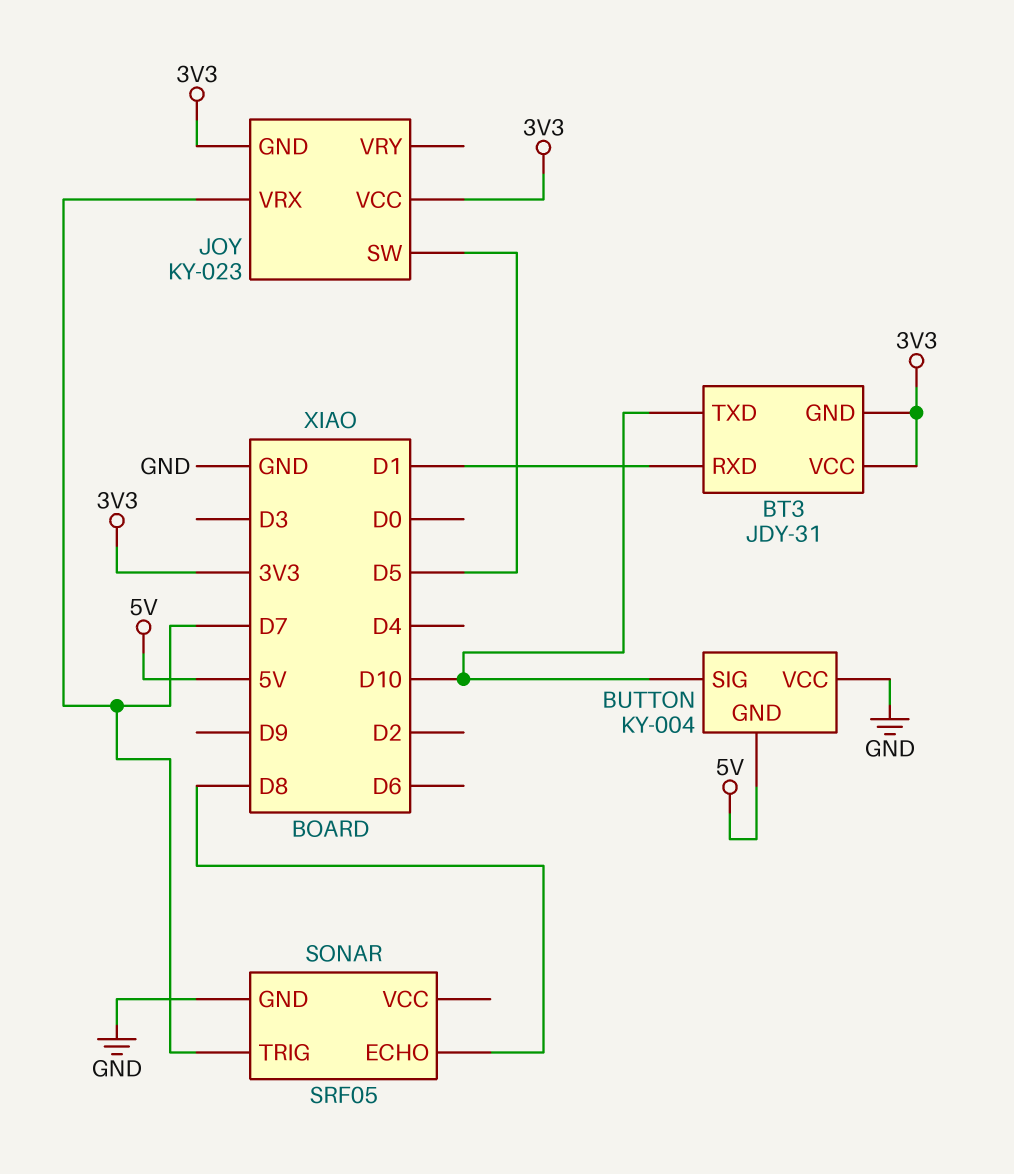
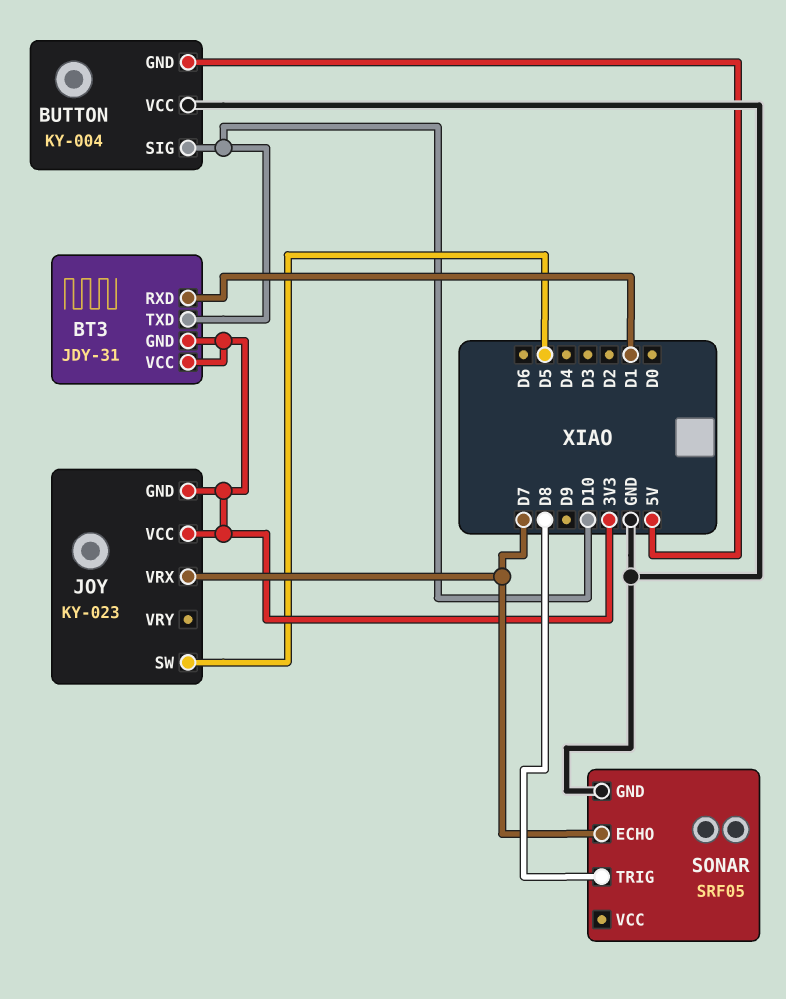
SONAR pin ECHO: D8 -> D7
SONAR pin TRIG: D7 -> D8

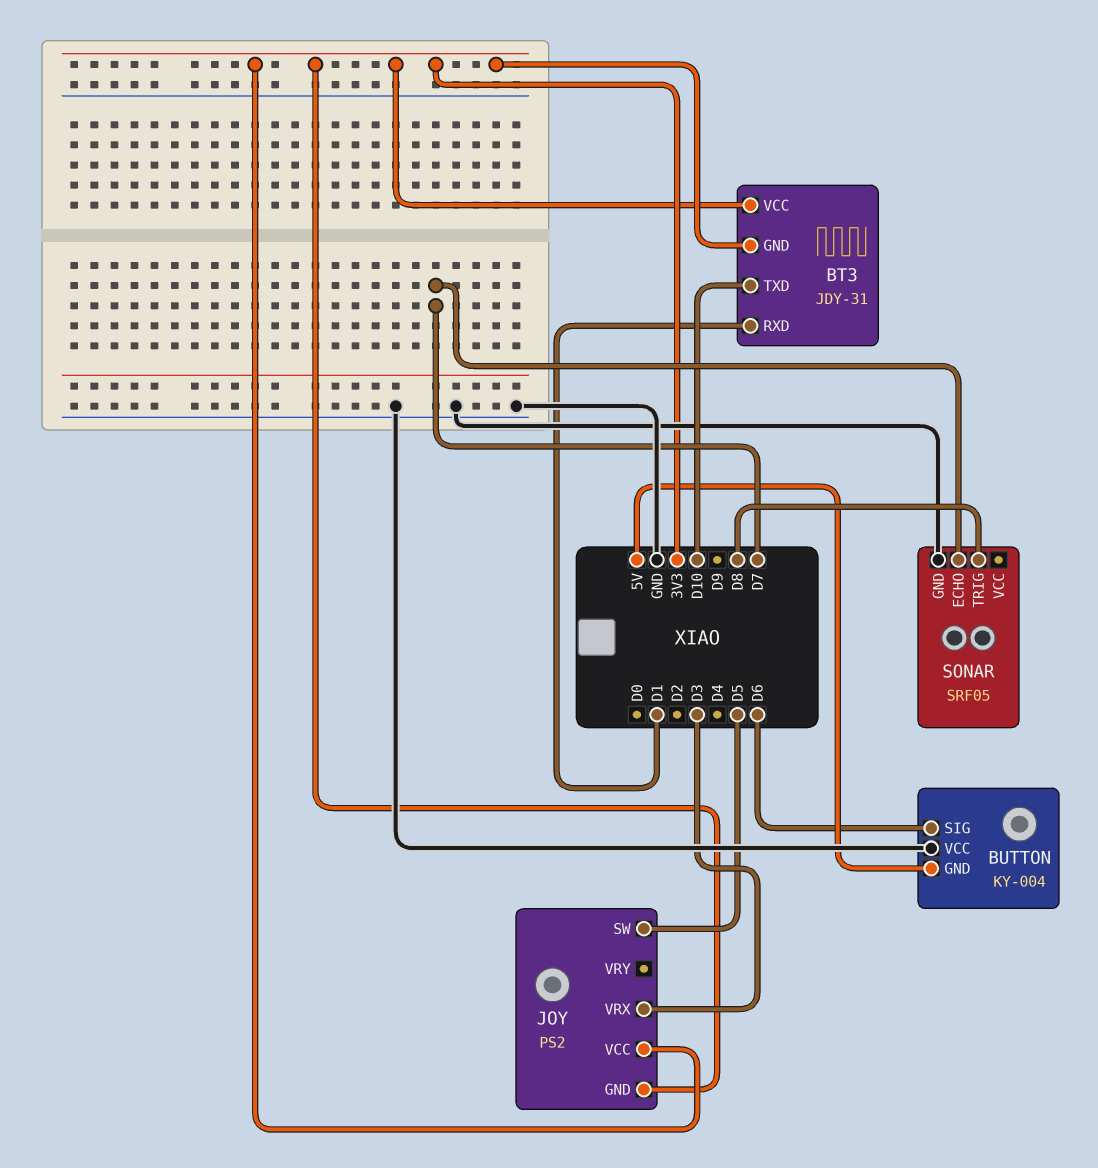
BUTTON pin SIG: D10 -> D6
JOY: KY-023 -> PS2
JOY pin VRX: D7 -> D3

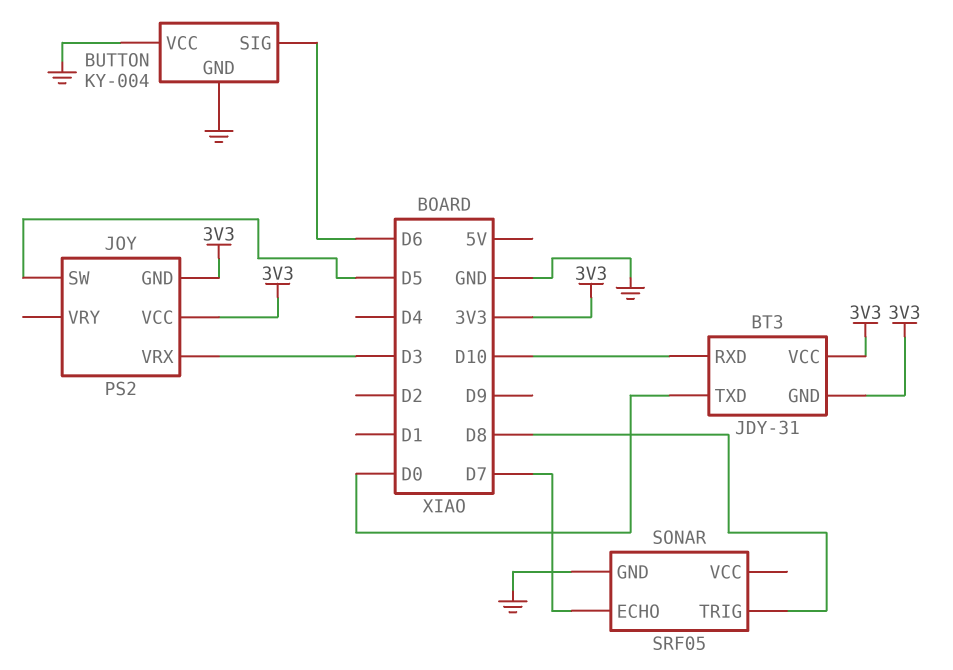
BT3 pin RXD: D1 -> D10
BT3 pin TXD: D10 -> D0
BUTTON pin GND: 5V -> GND

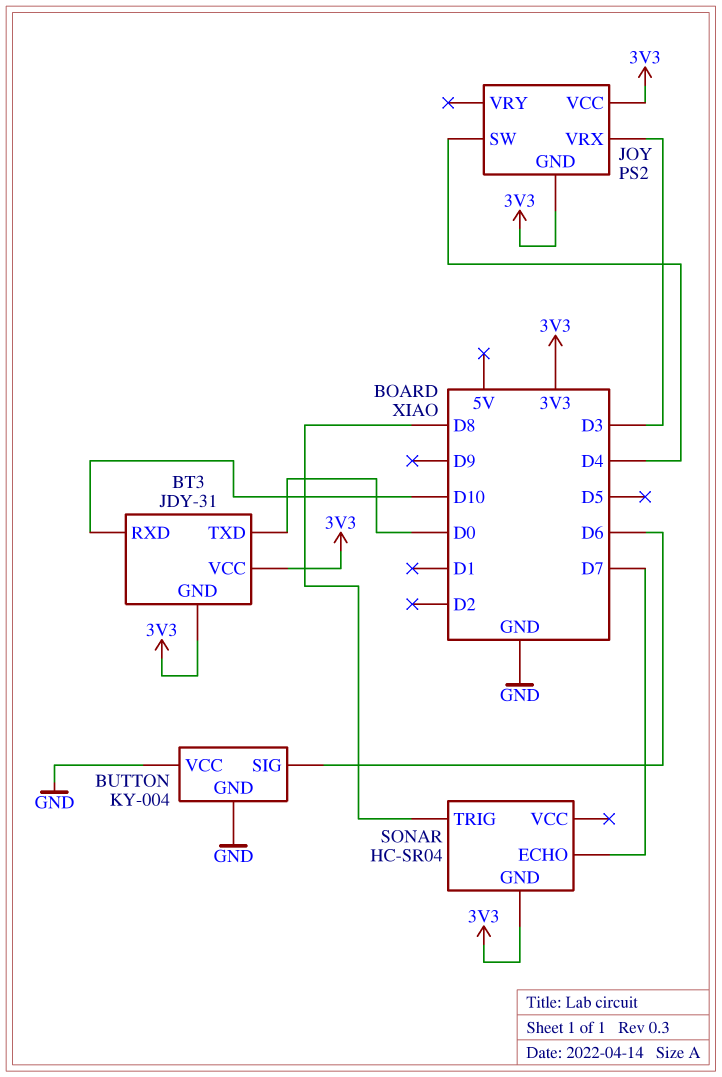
JOY pin SW: D5 -> D4
SONAR: SRF05 -> HC-SR04
SONAR pin GND: GND -> 3V3

